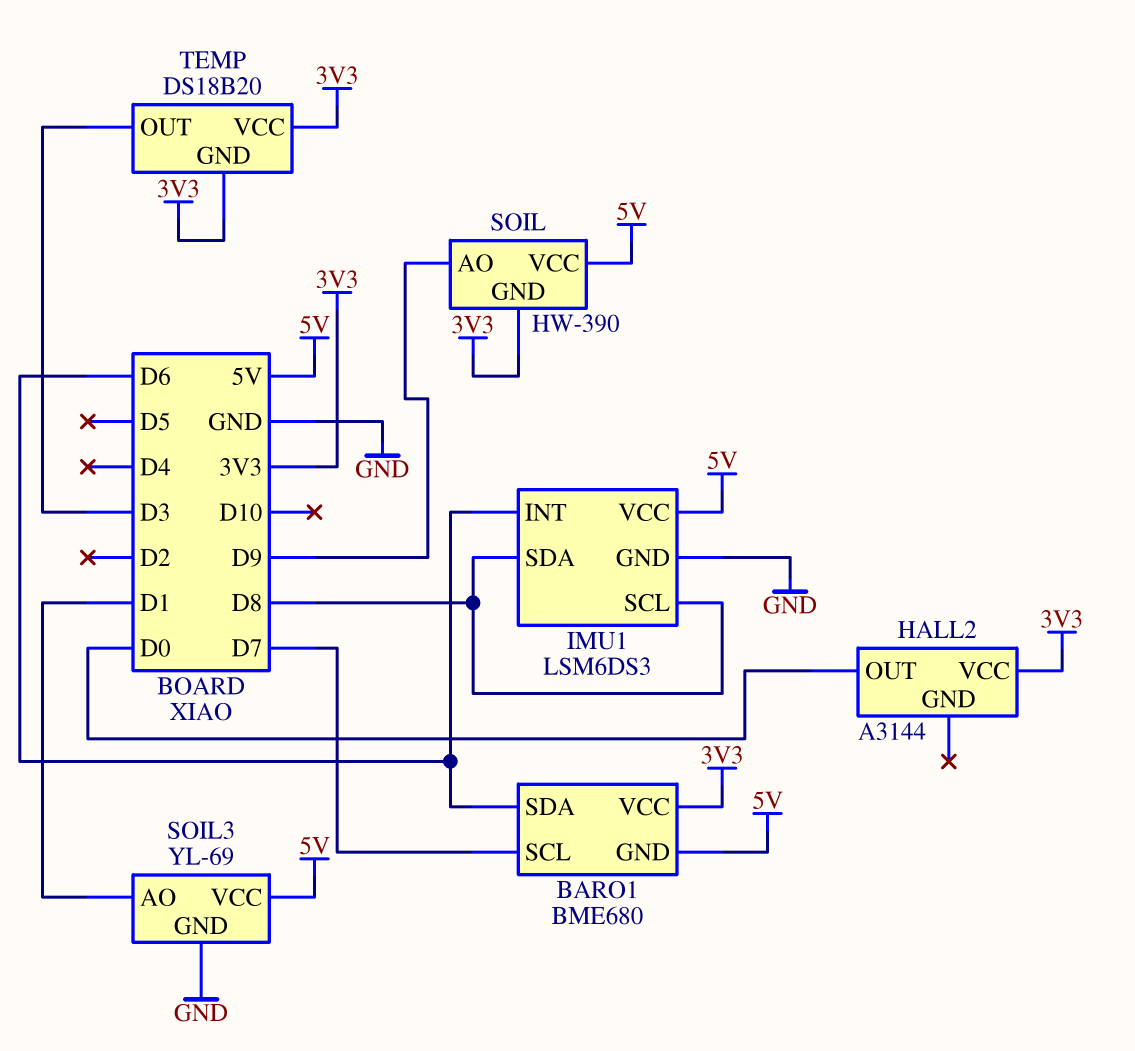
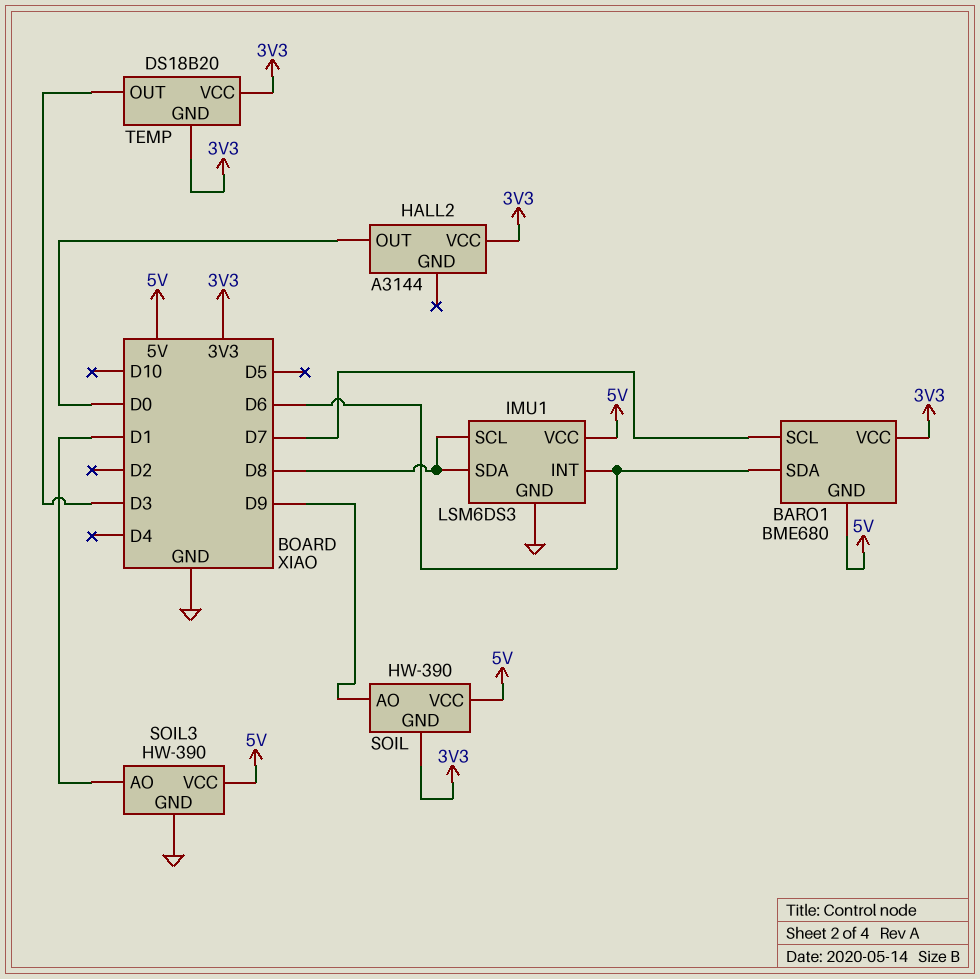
SOIL3: YL-69 -> HW-390

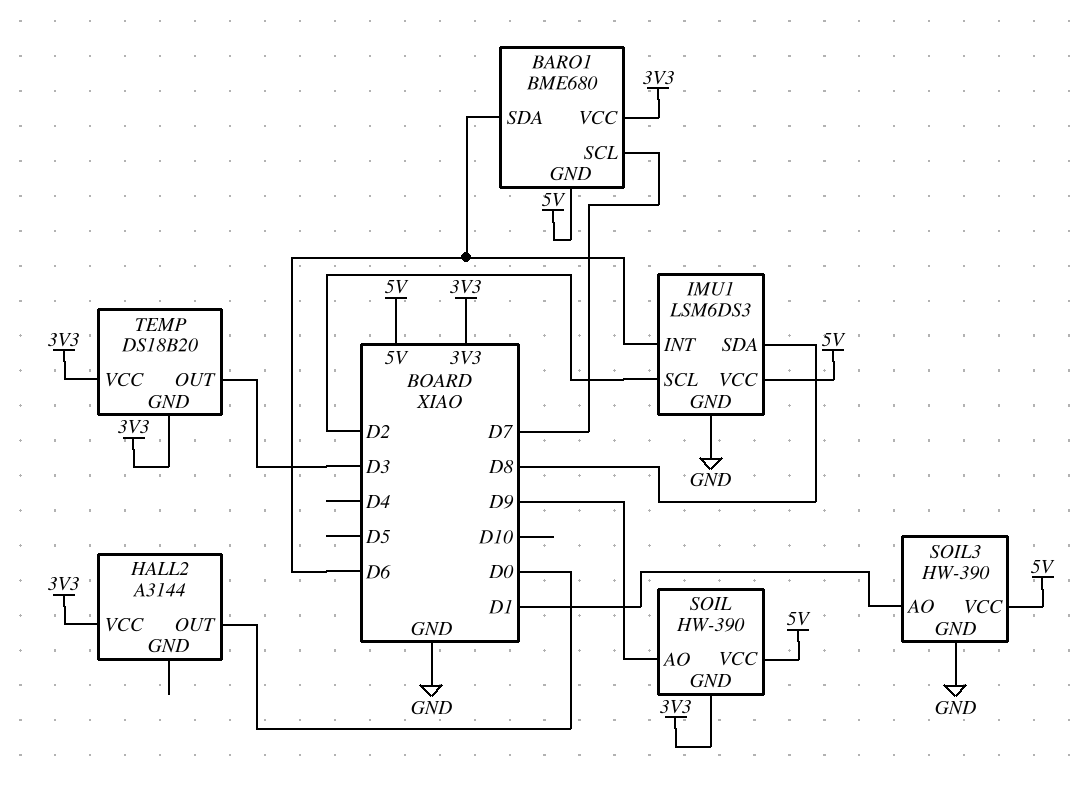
IMU1 pin SCL: D8 -> D2

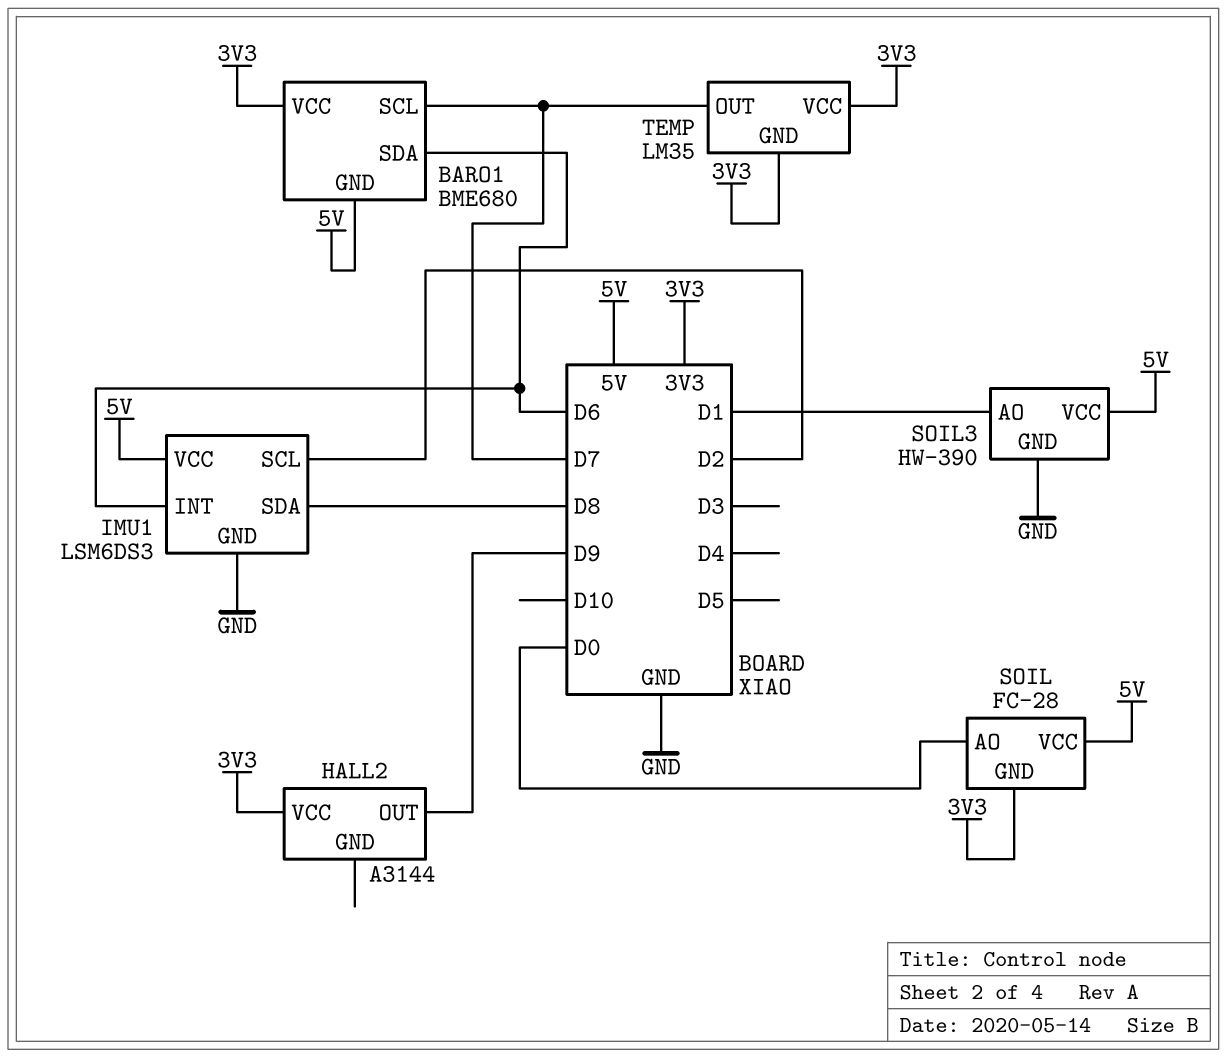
HALL2 pin OUT: D0 -> D9
SOIL: HW-390 -> FC-28
SOIL pin AO: D9 -> D0
TEMP: DS18B20 -> LM35
TEMP pin OUT: D3 -> D7

